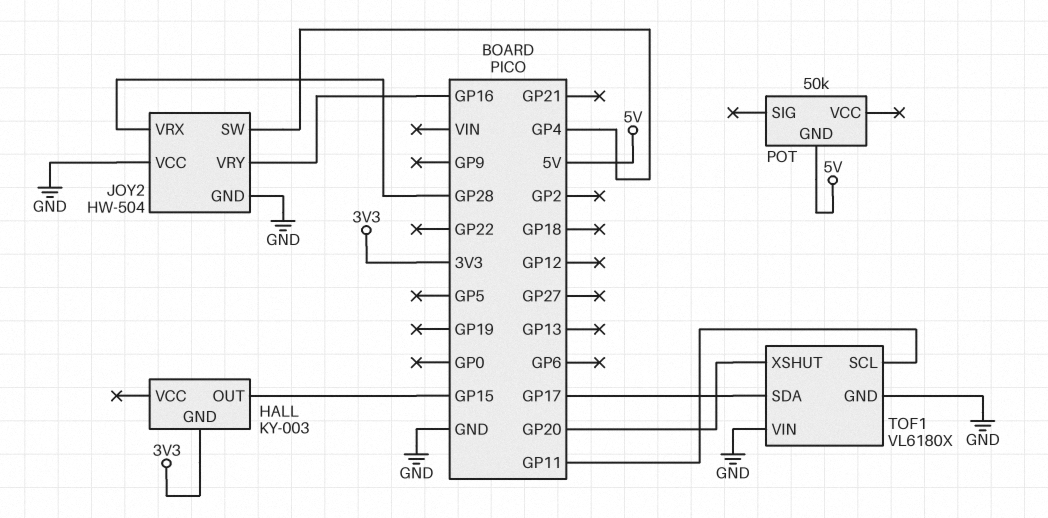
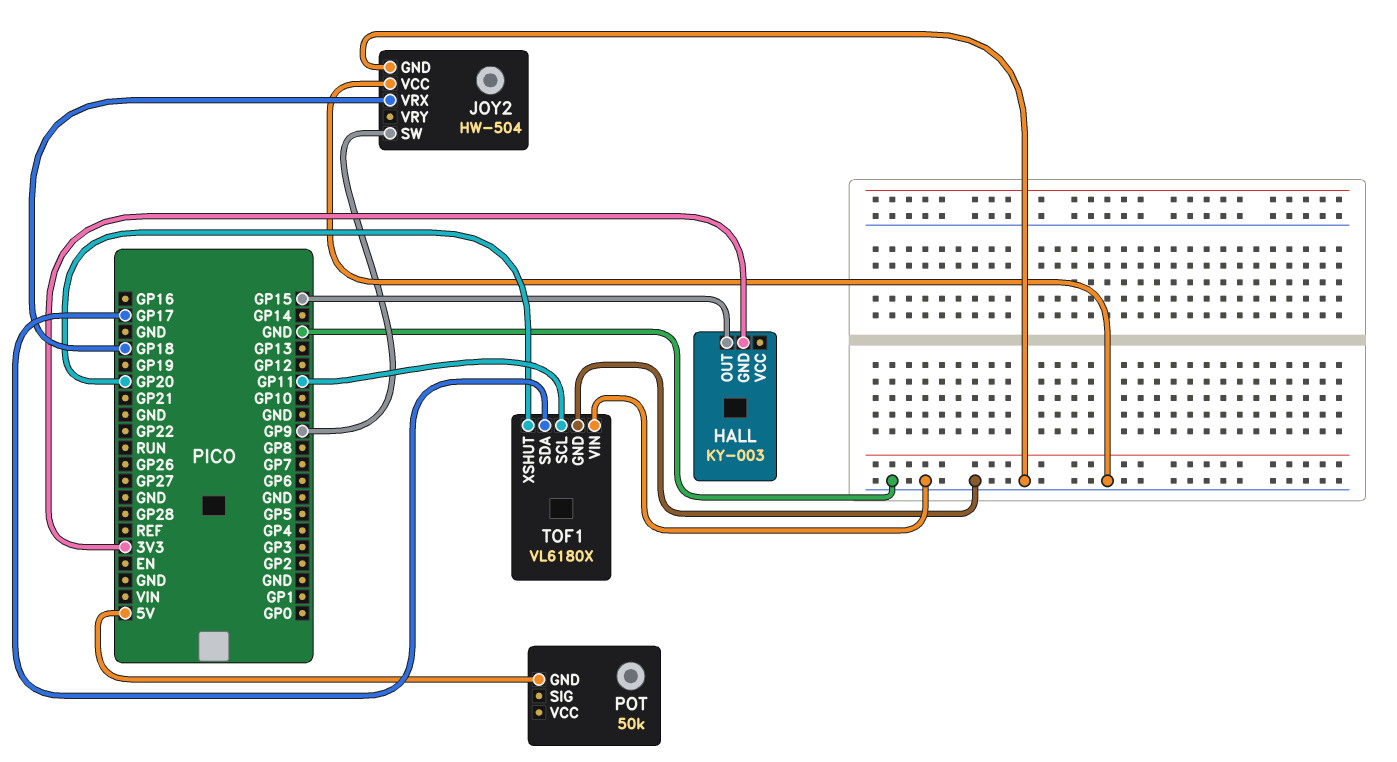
JOY2 pin SW: GP4 -> GP9
JOY2 pin VRX: GP28 -> GP18
JOY2 pin VRY: GP16 -> none

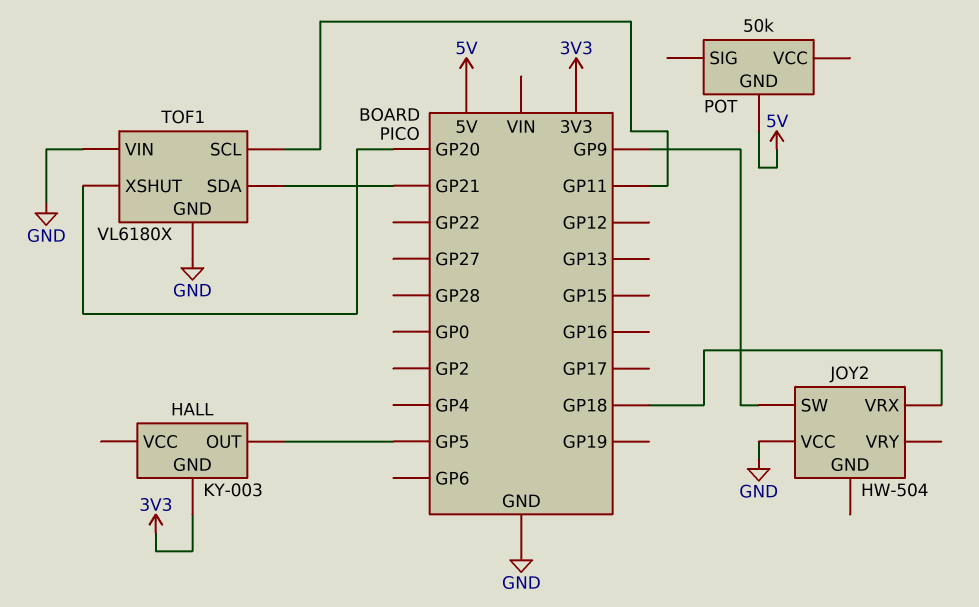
HALL pin OUT: GP15 -> GP5
JOY2 pin GND: GND -> none
TOF1 pin SDA: GP17 -> GP21

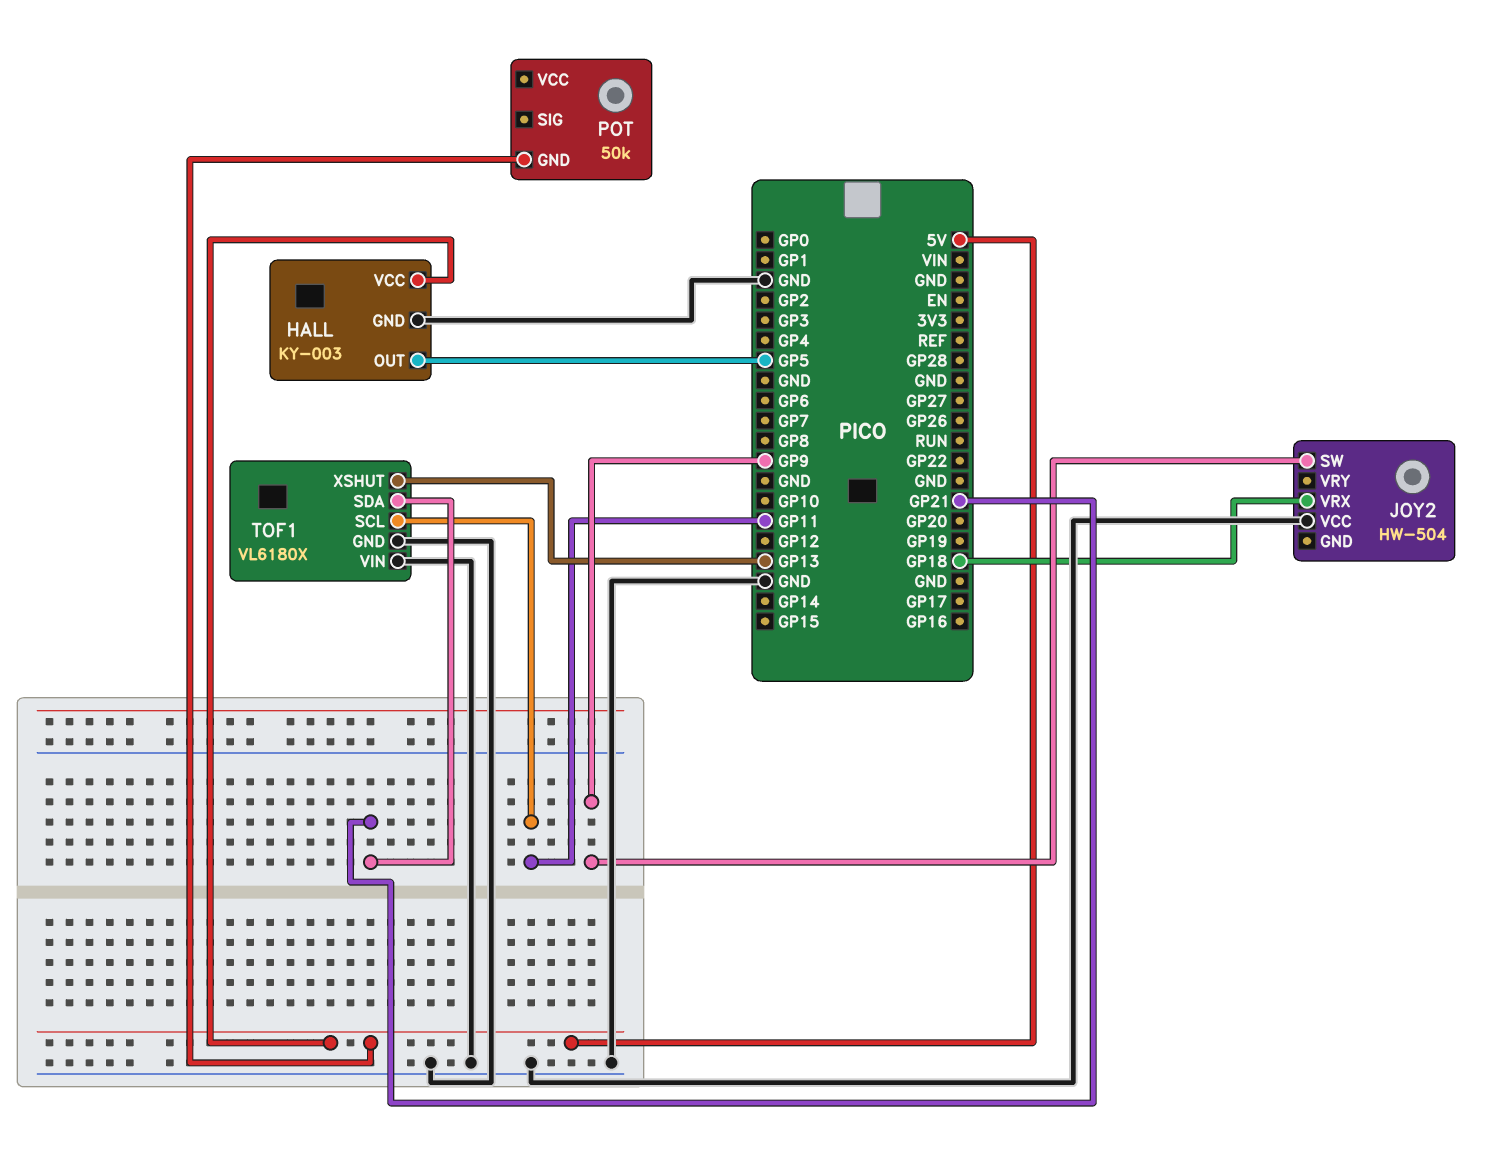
HALL pin GND: 3V3 -> GND
HALL pin VCC: none -> 5V
TOF1 pin XSHUT: GP20 -> GP13

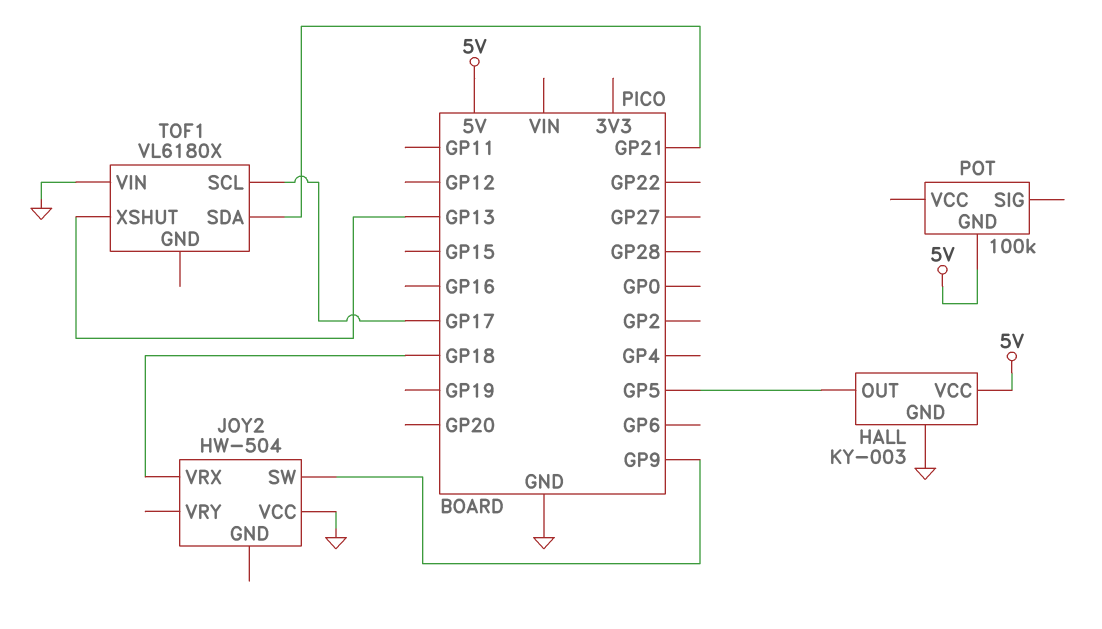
POT: 50k -> 100k
TOF1 pin GND: GND -> none
TOF1 pin SCL: GP11 -> GP17

